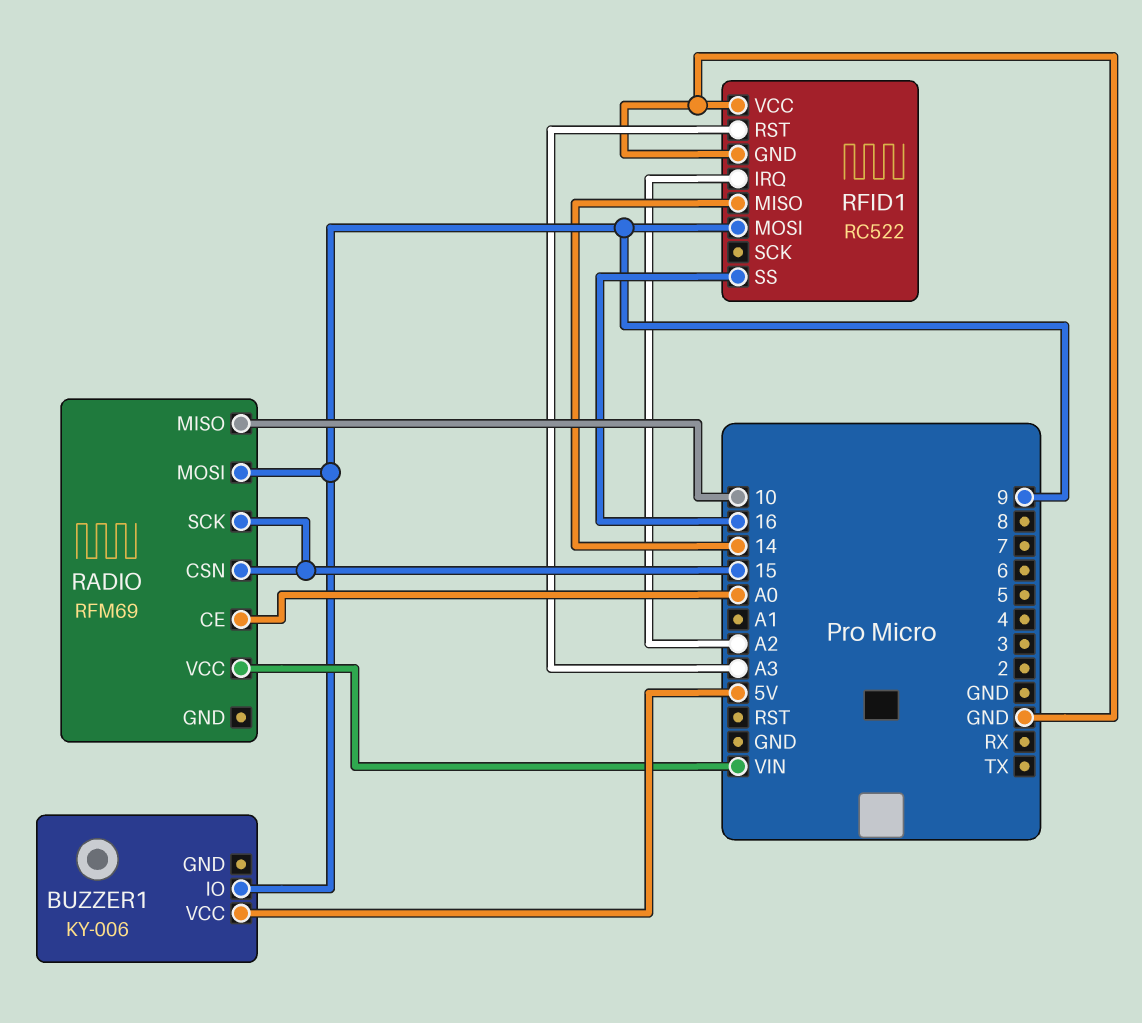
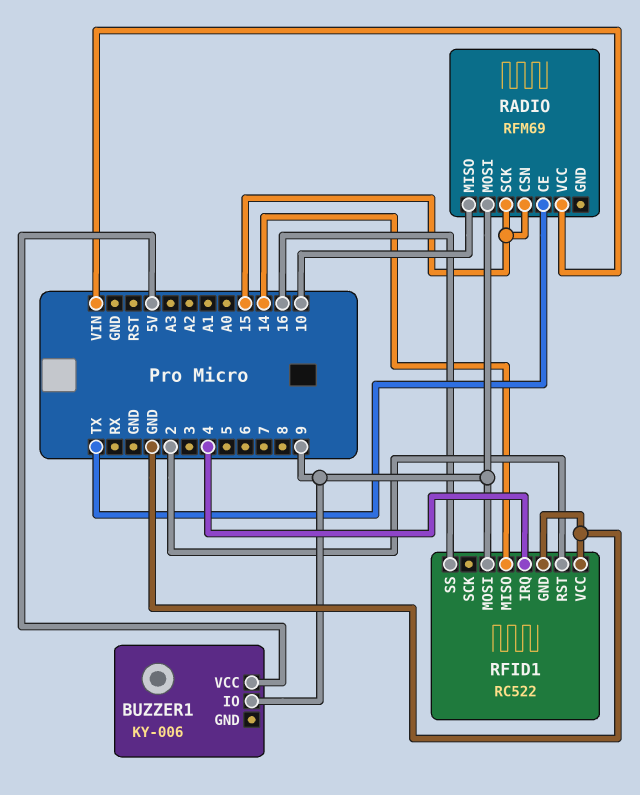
RADIO pin CE: A0 -> TX
RFID1 pin IRQ: A2 -> 4
RFID1 pin RST: A3 -> 2

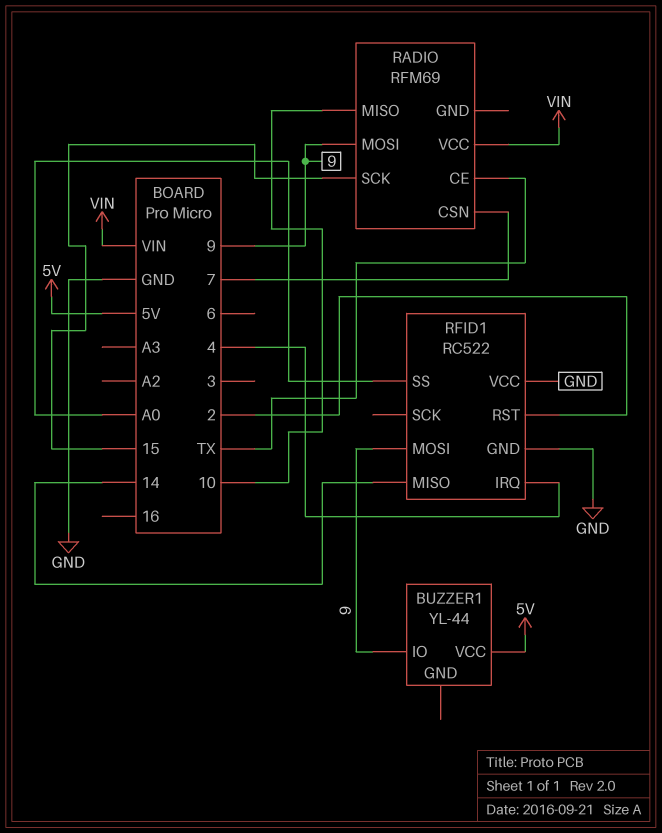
BUZZER1: KY-006 -> YL-44
RADIO pin CSN: 15 -> 7
RFID1 pin SS: 16 -> A0

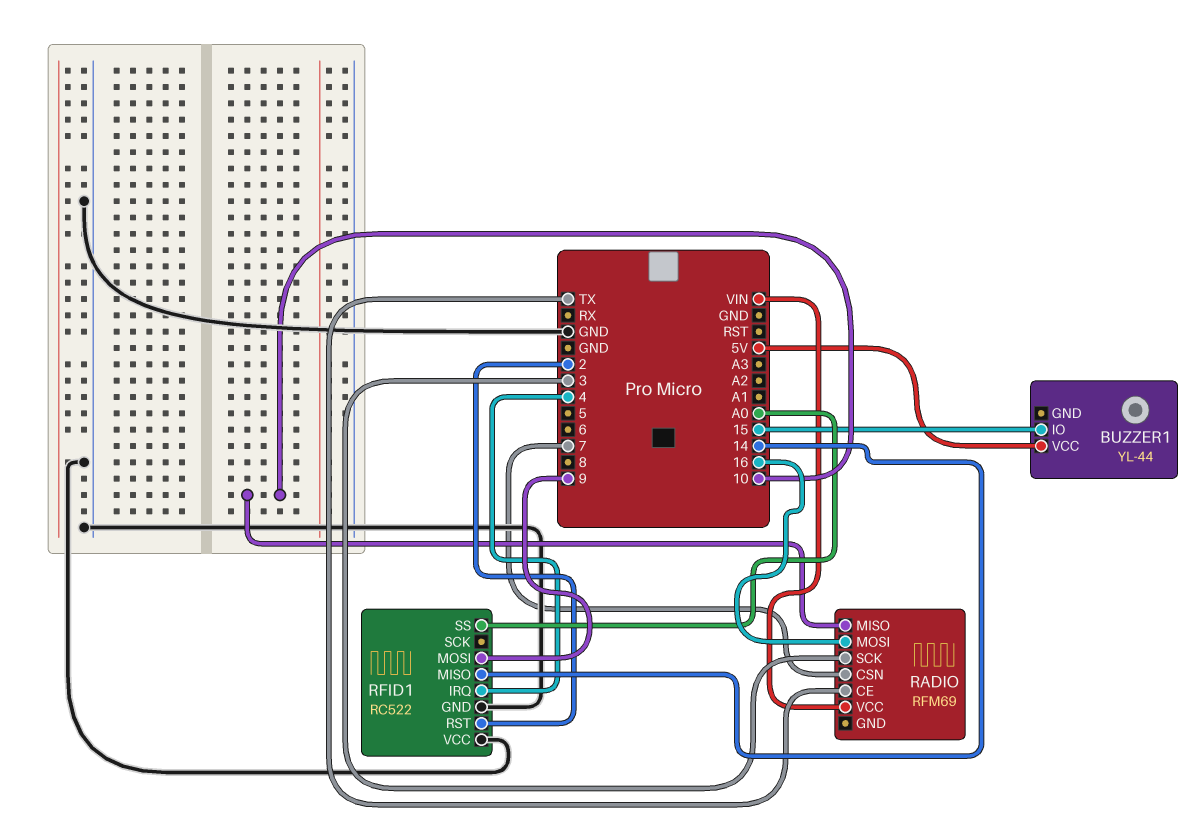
BUZZER1 pin IO: 9 -> 15
RADIO pin MOSI: 9 -> 16
RADIO pin SCK: 15 -> 3

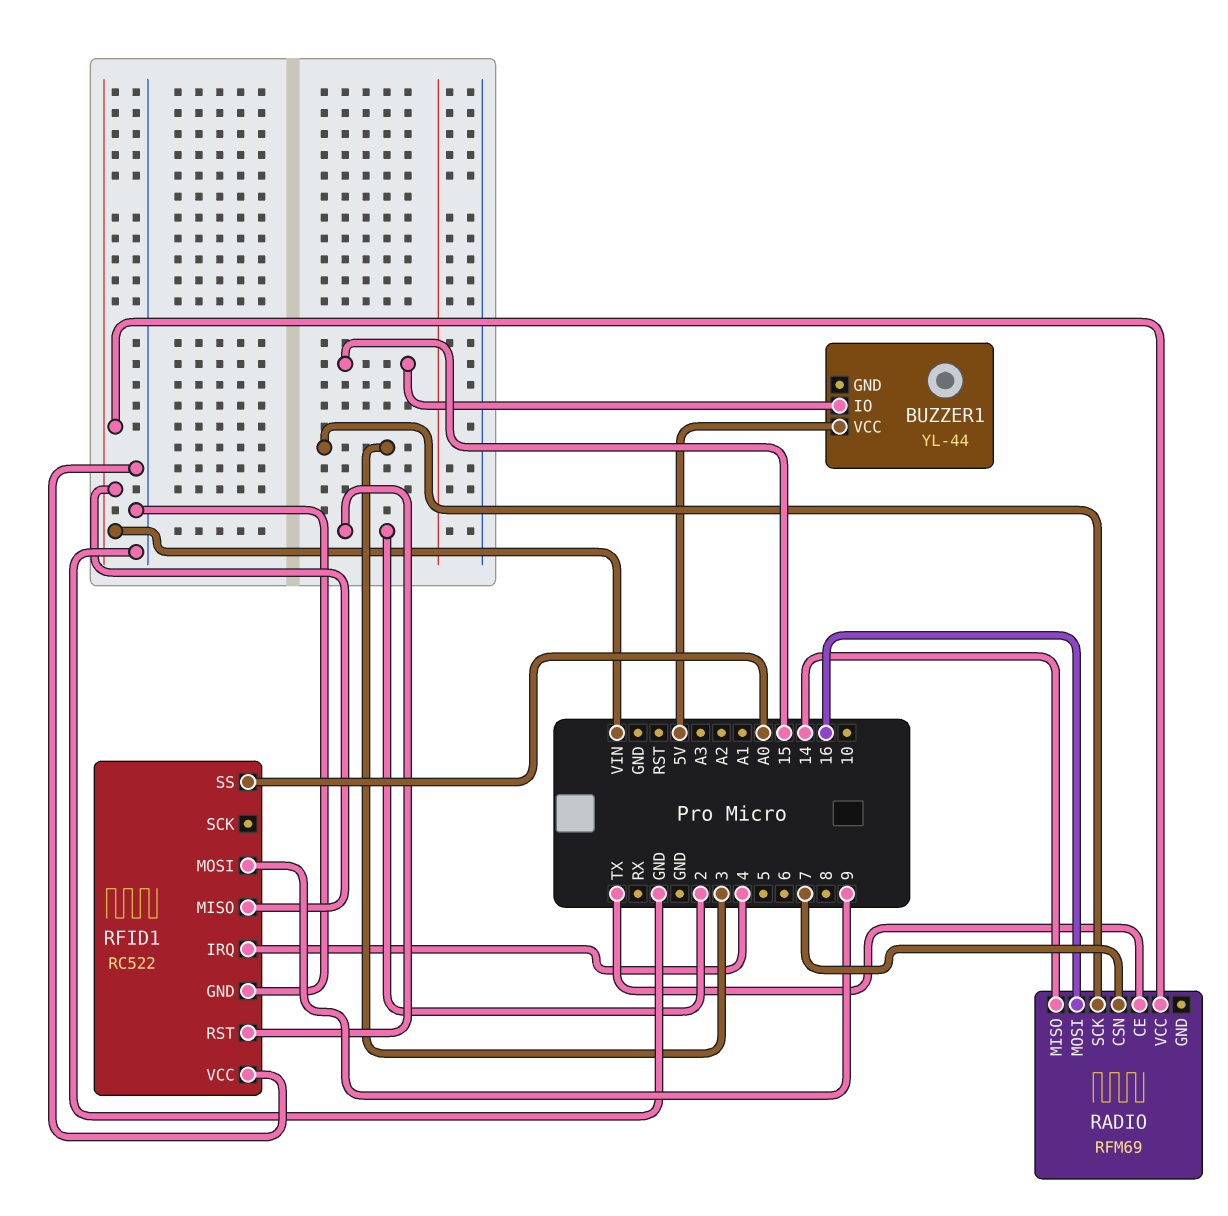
RADIO pin MISO: 10 -> 14
RFID1 pin MISO: 14 -> VIN

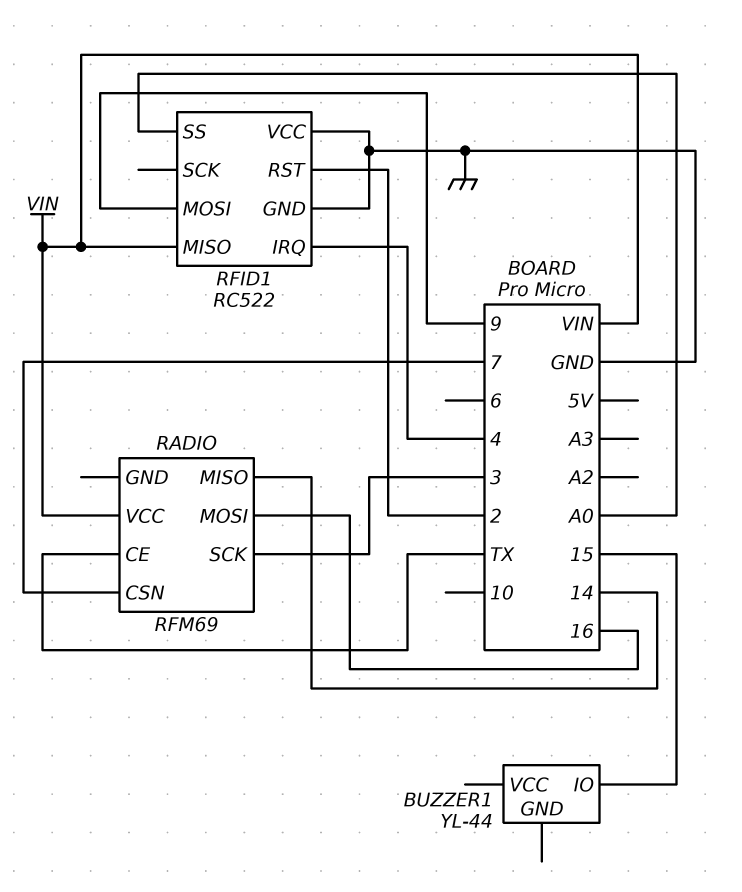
BUZZER1 pin VCC: 5V -> none

